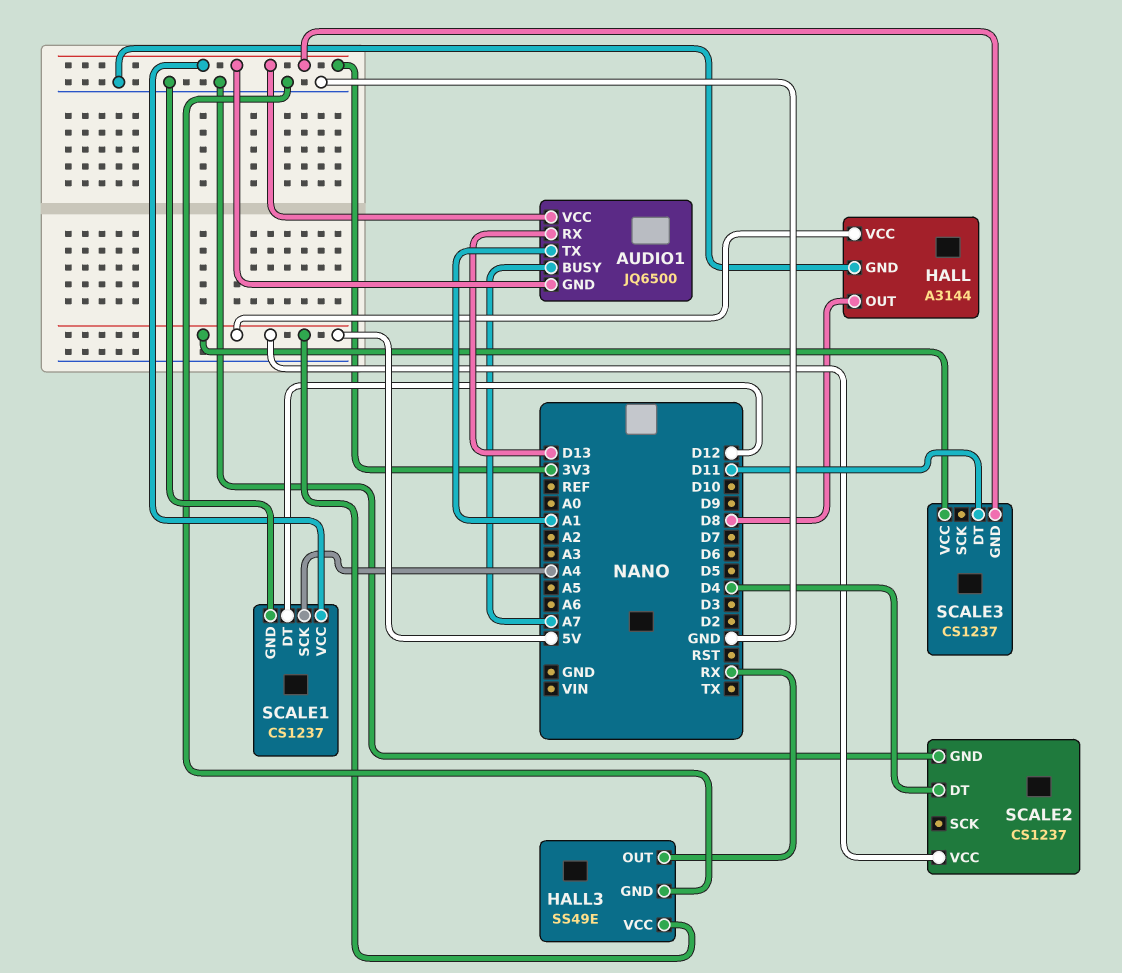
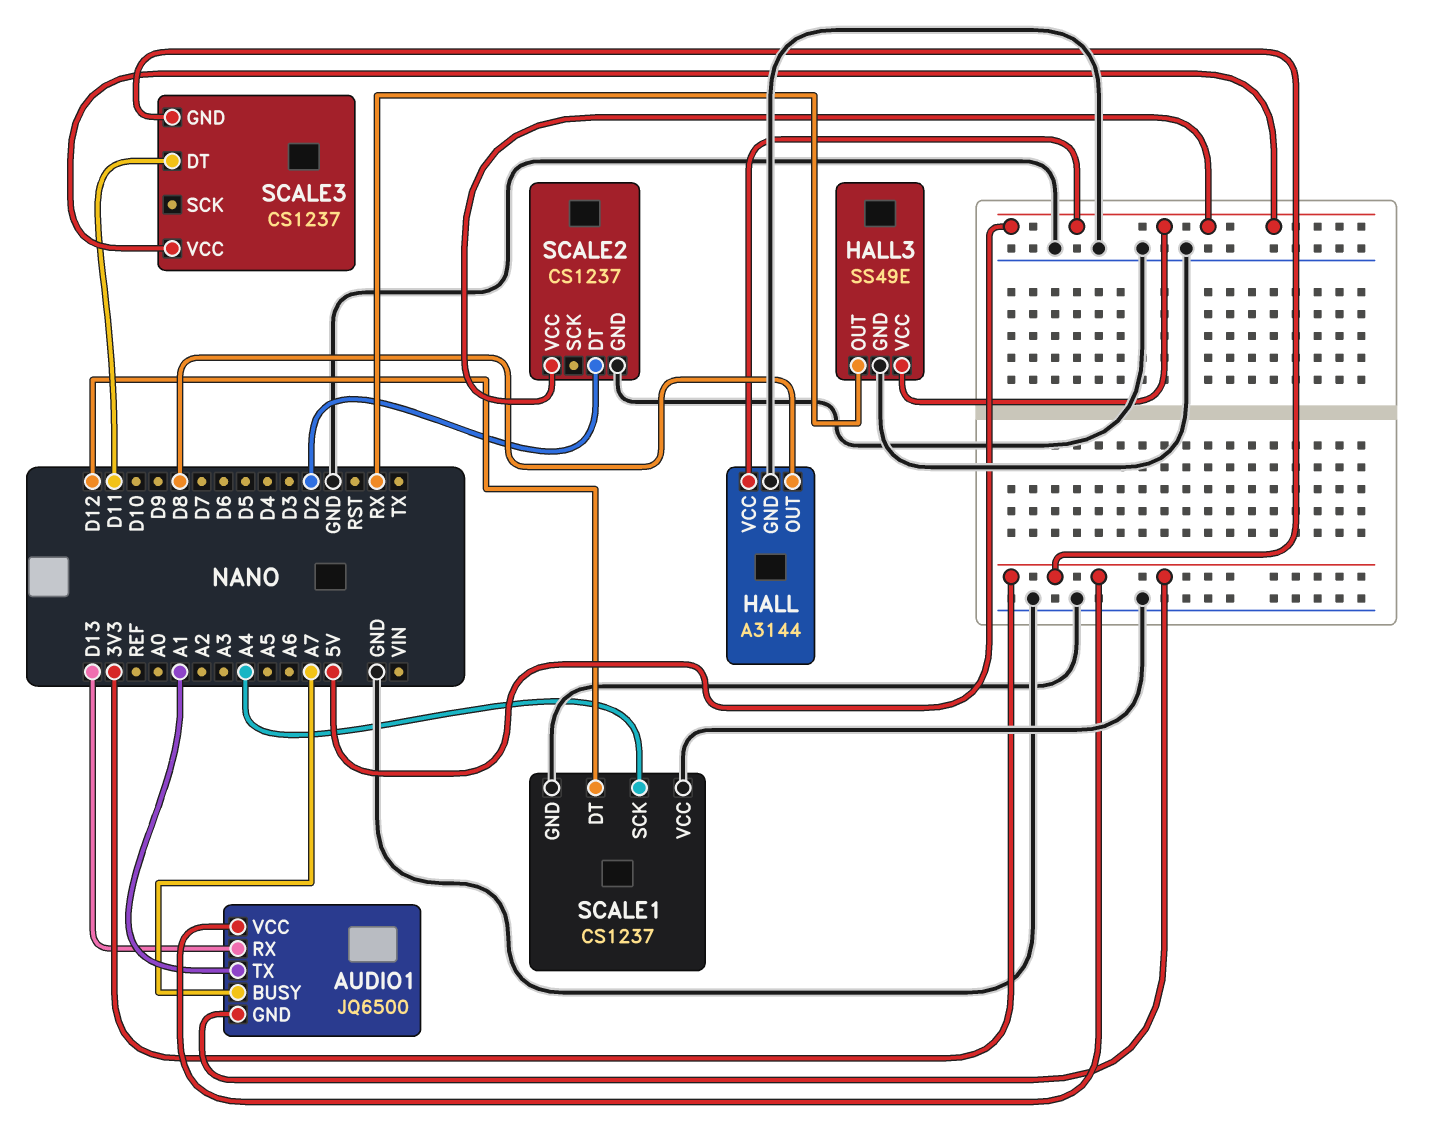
SCALE1 pin VCC: 3V3 -> GND
SCALE2 pin DT: D4 -> D2

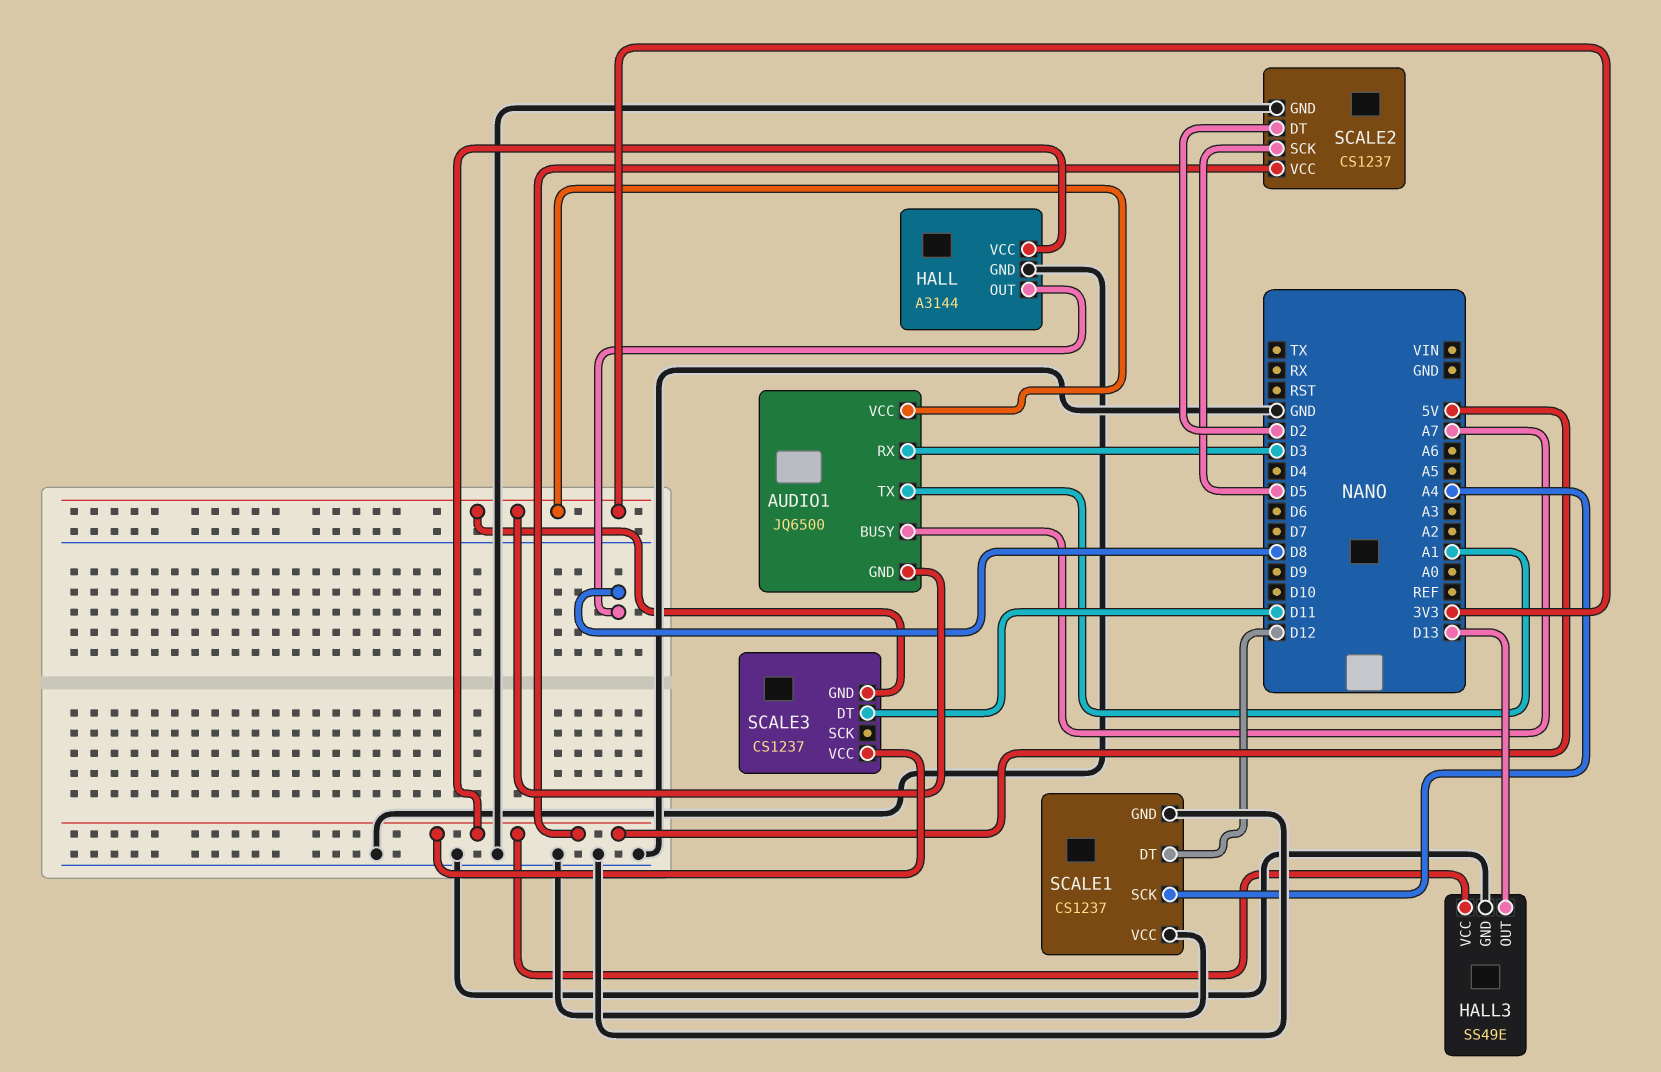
AUDIO1 pin RX: D13 -> D3
HALL3 pin OUT: RX -> D13
SCALE2 pin SCK: none -> D5

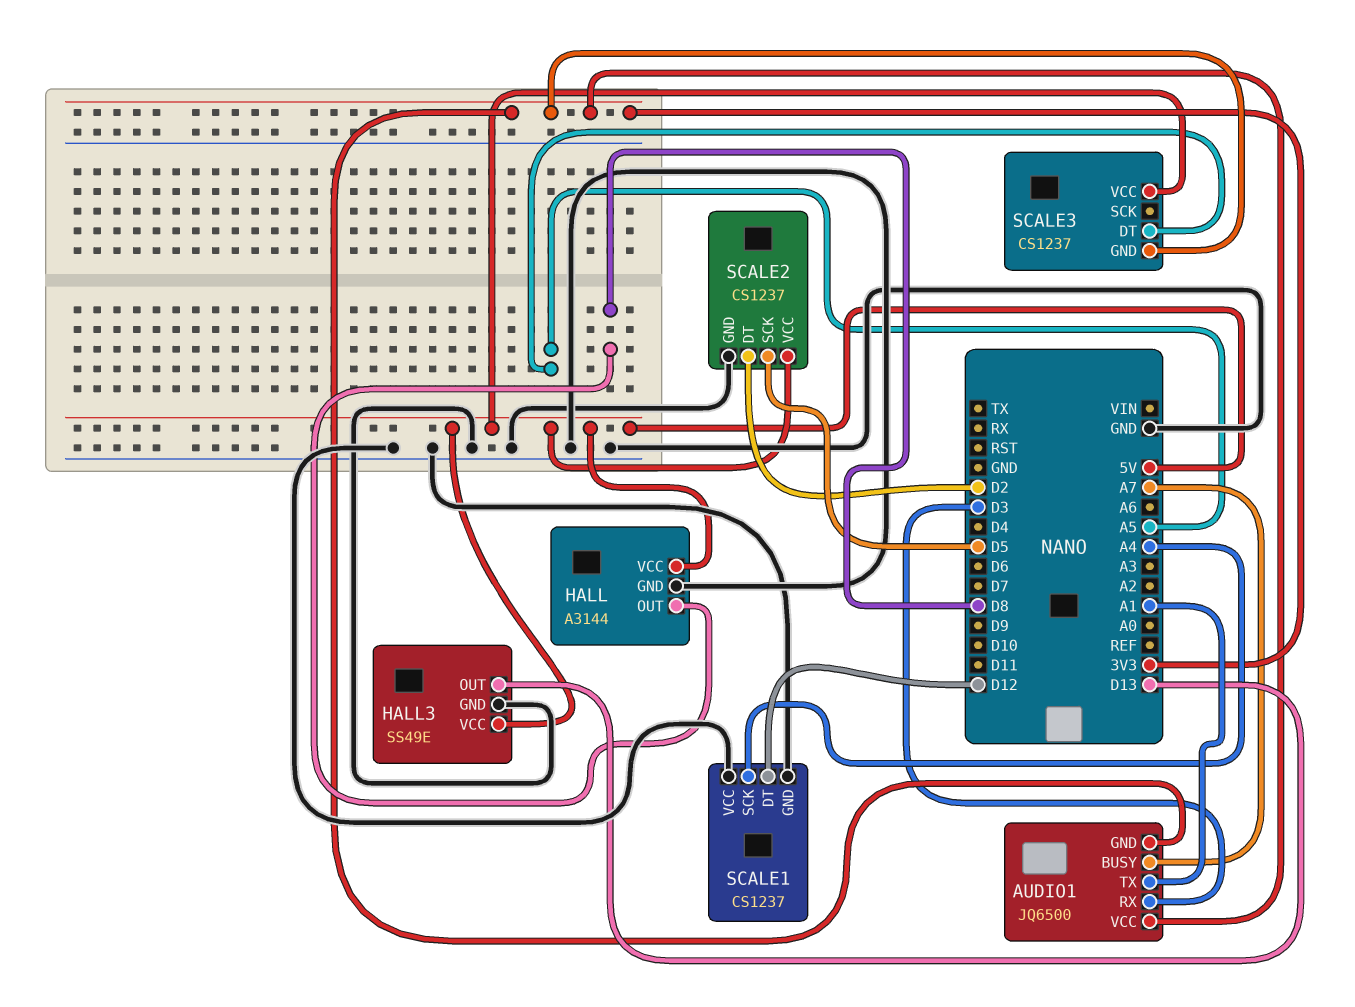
SCALE3 pin DT: D11 -> A5

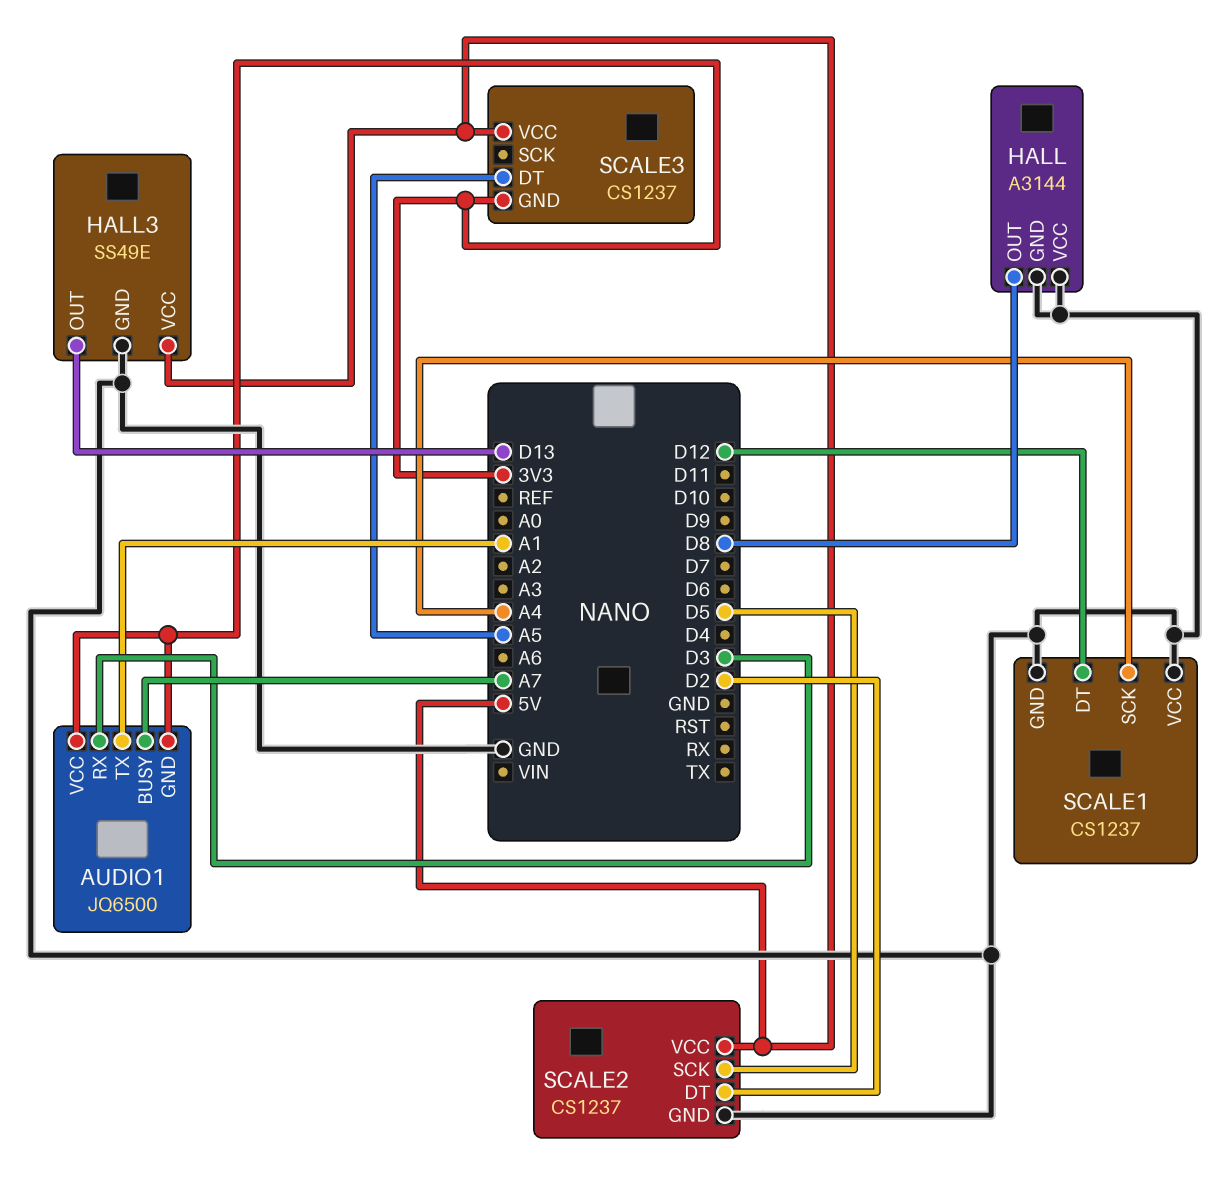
HALL pin VCC: 5V -> GND

